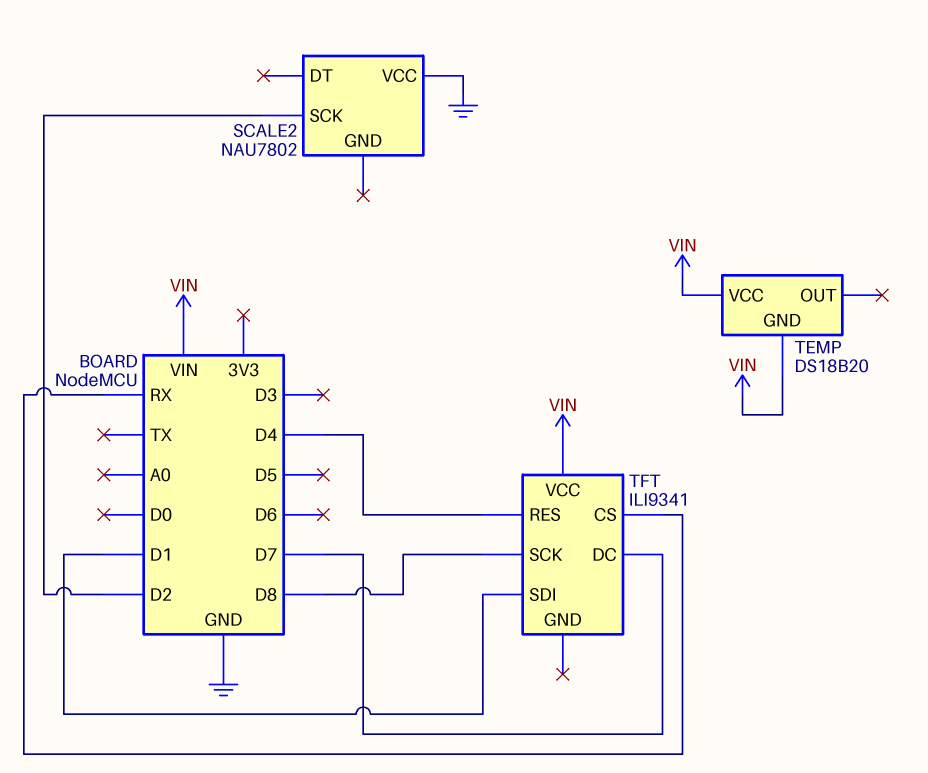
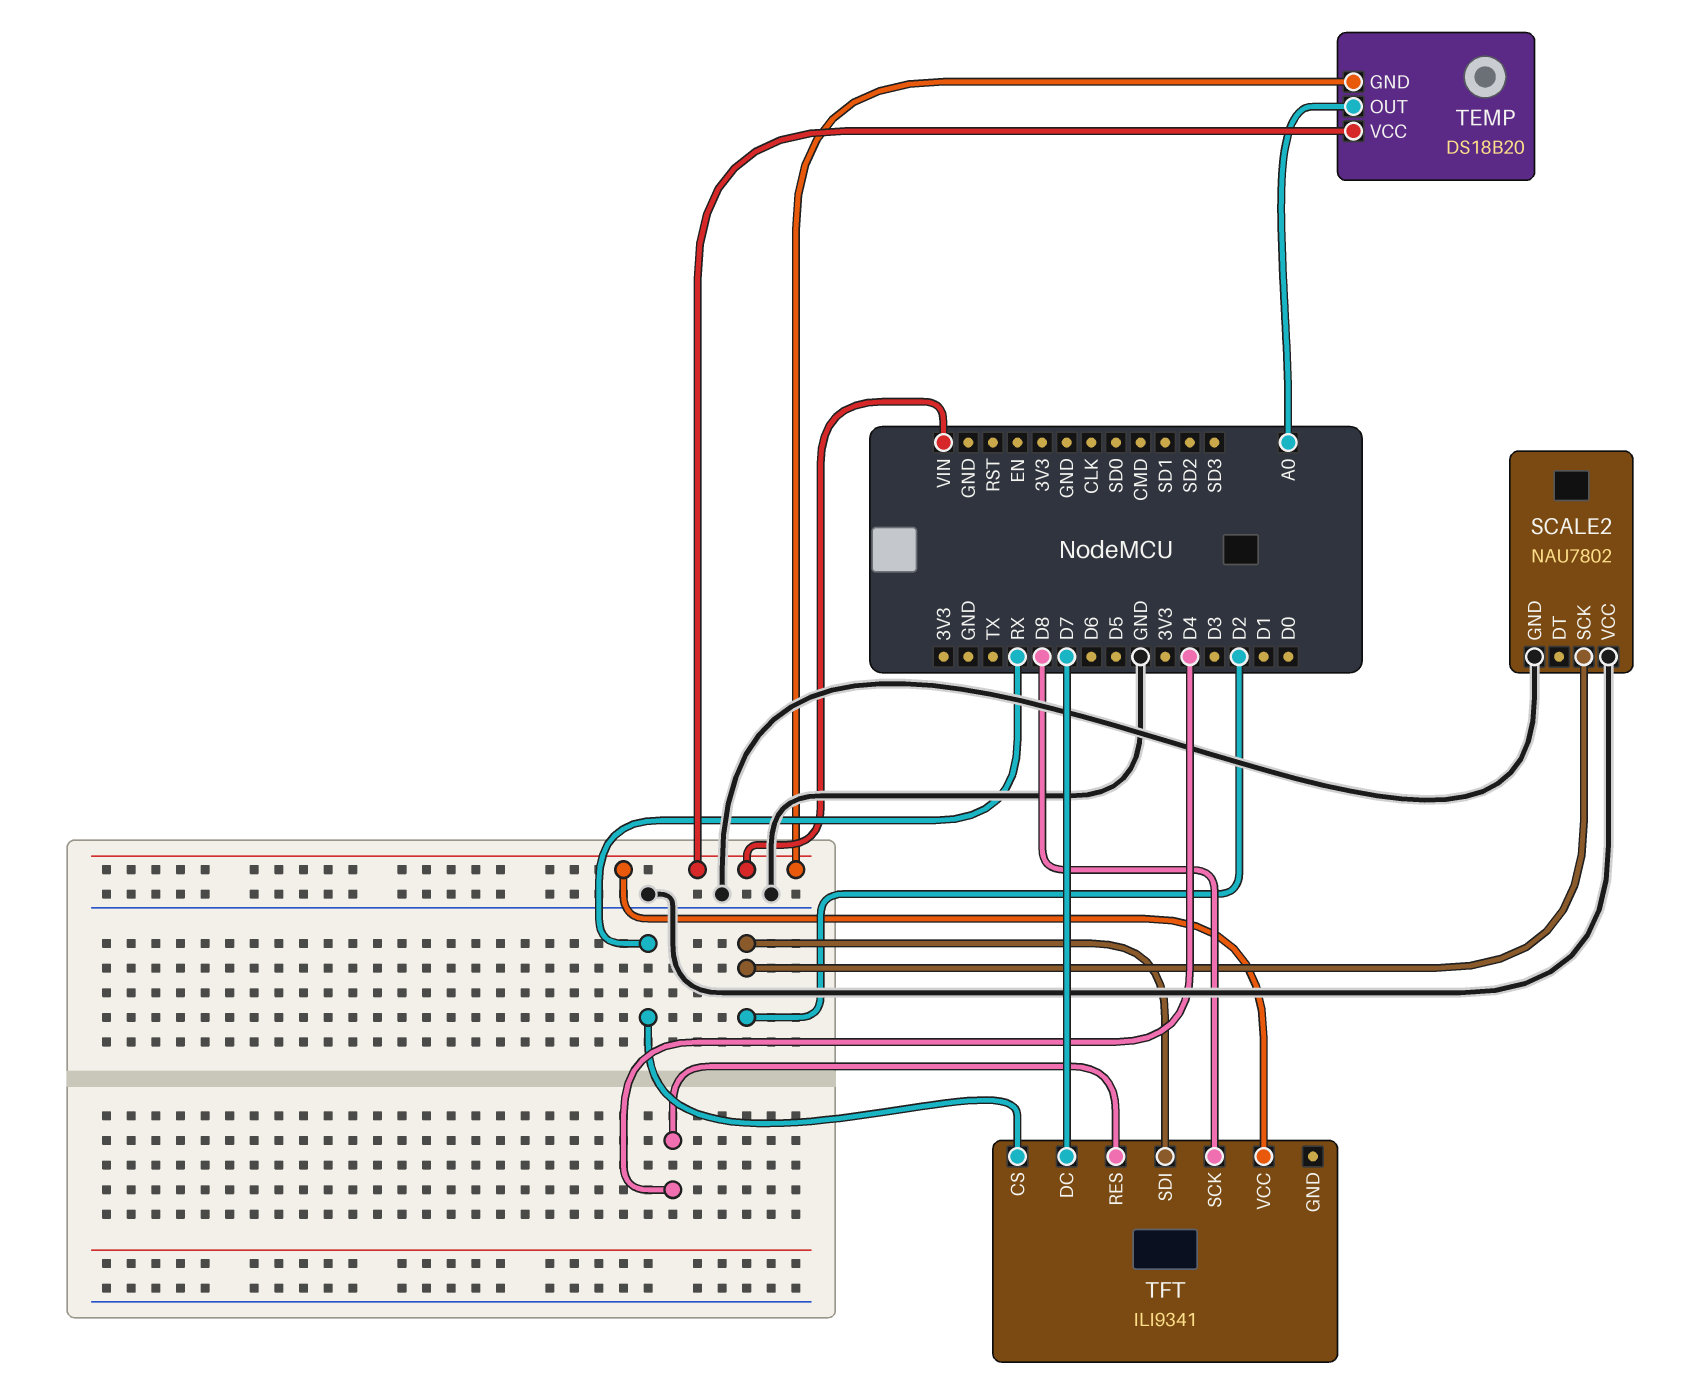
SCALE2 pin GND: none -> GND
TEMP pin OUT: none -> A0
TFT pin SDI: D1 -> D2

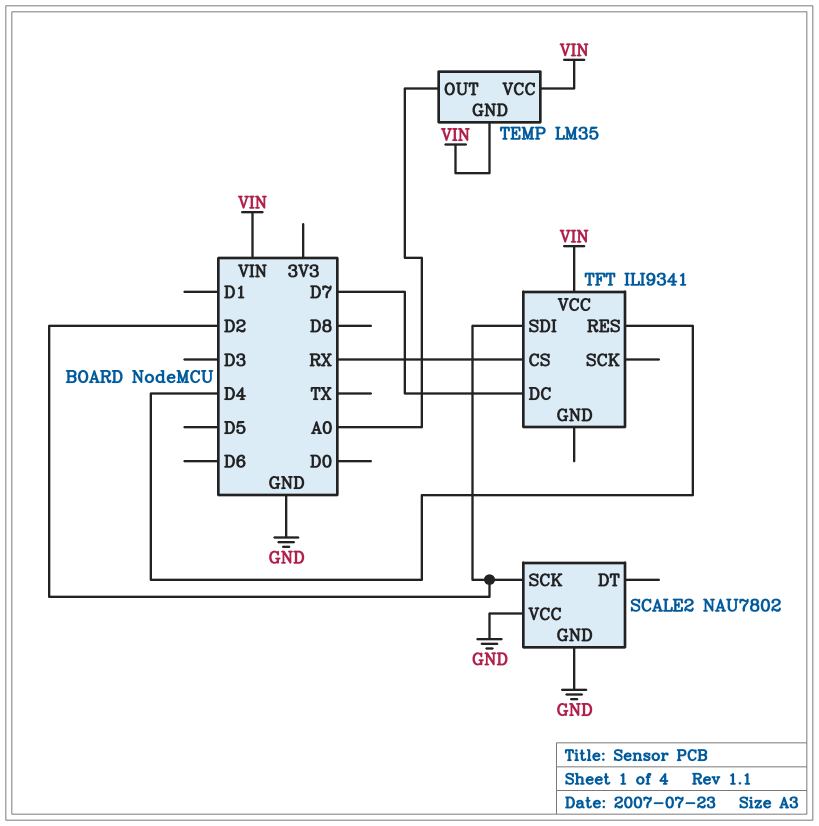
TEMP: DS18B20 -> LM35
TFT pin SCK: D8 -> none

